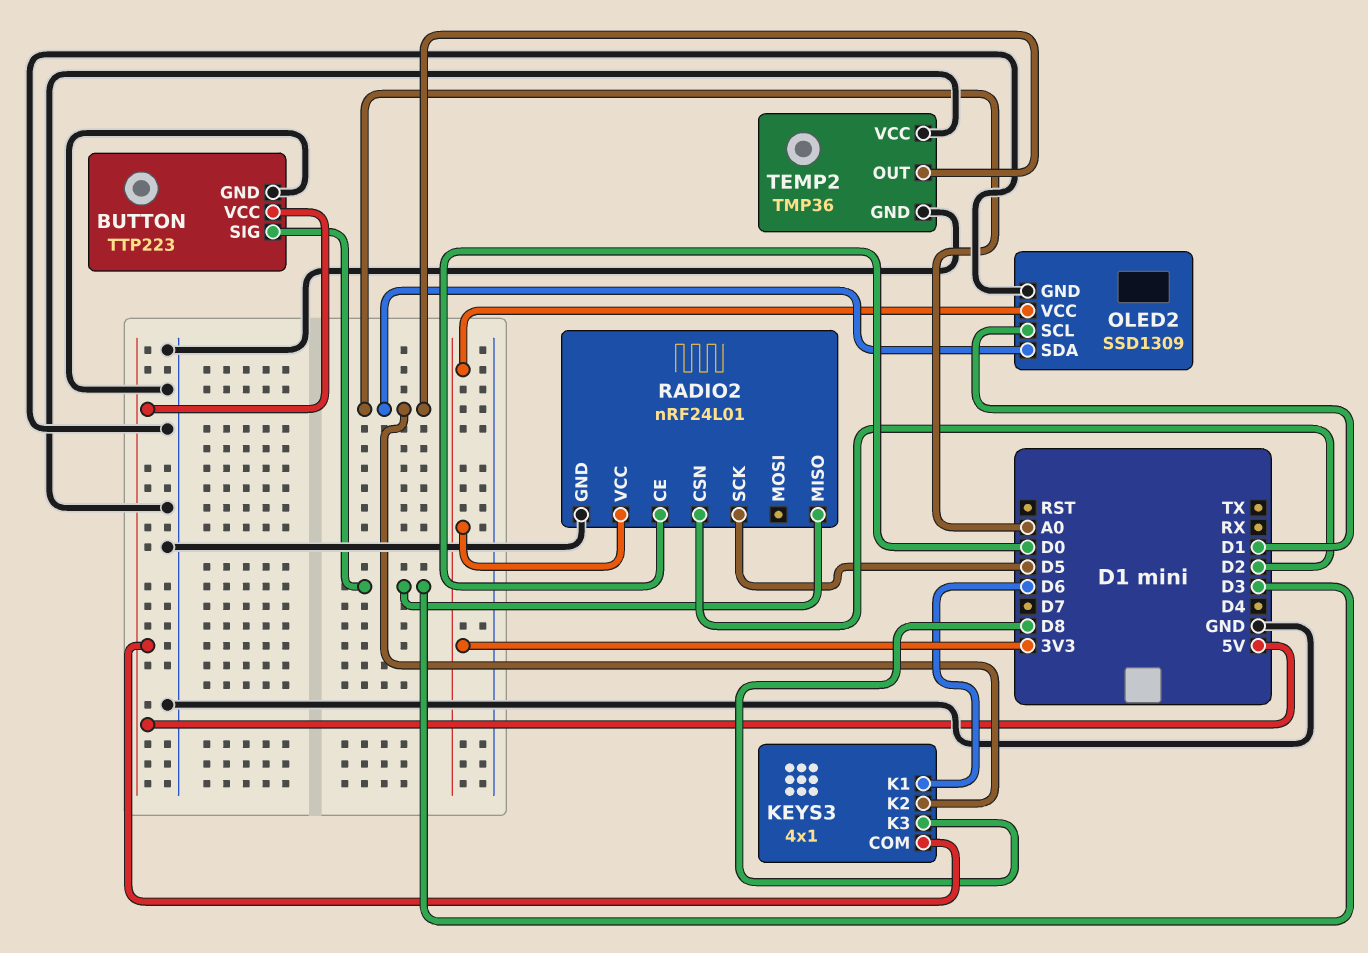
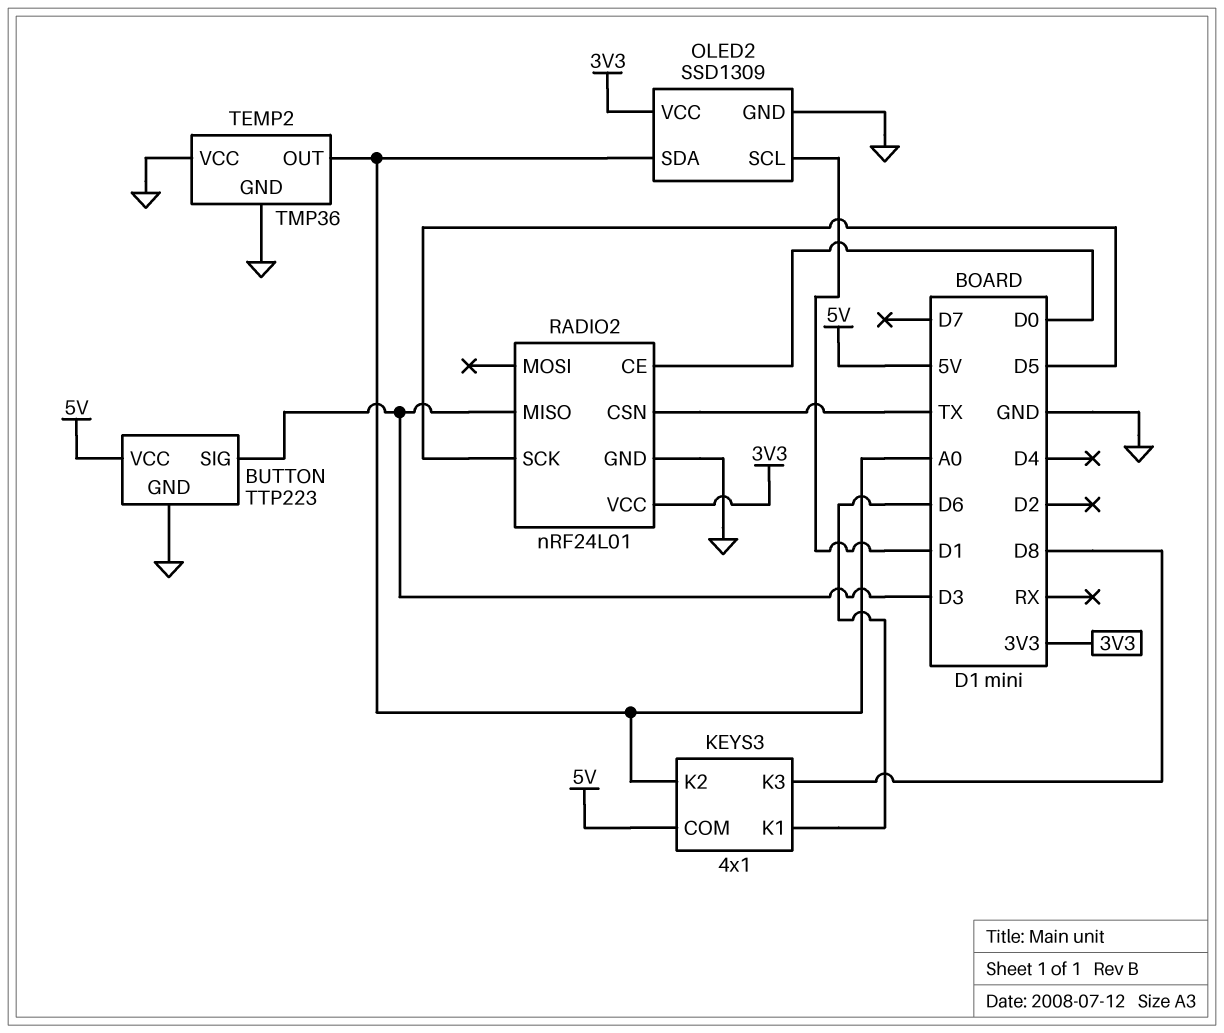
RADIO2 pin CSN: D2 -> TX

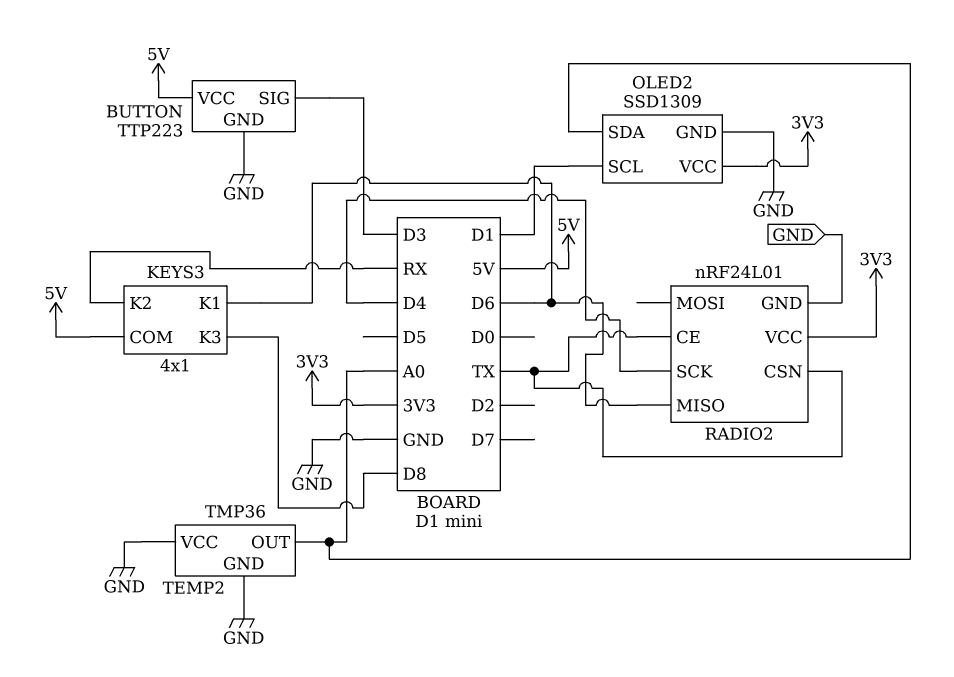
KEYS3 pin K2: A0 -> RX
RADIO2 pin CE: D0 -> TX
RADIO2 pin MISO: D3 -> D6
RADIO2 pin SCK: D5 -> D4

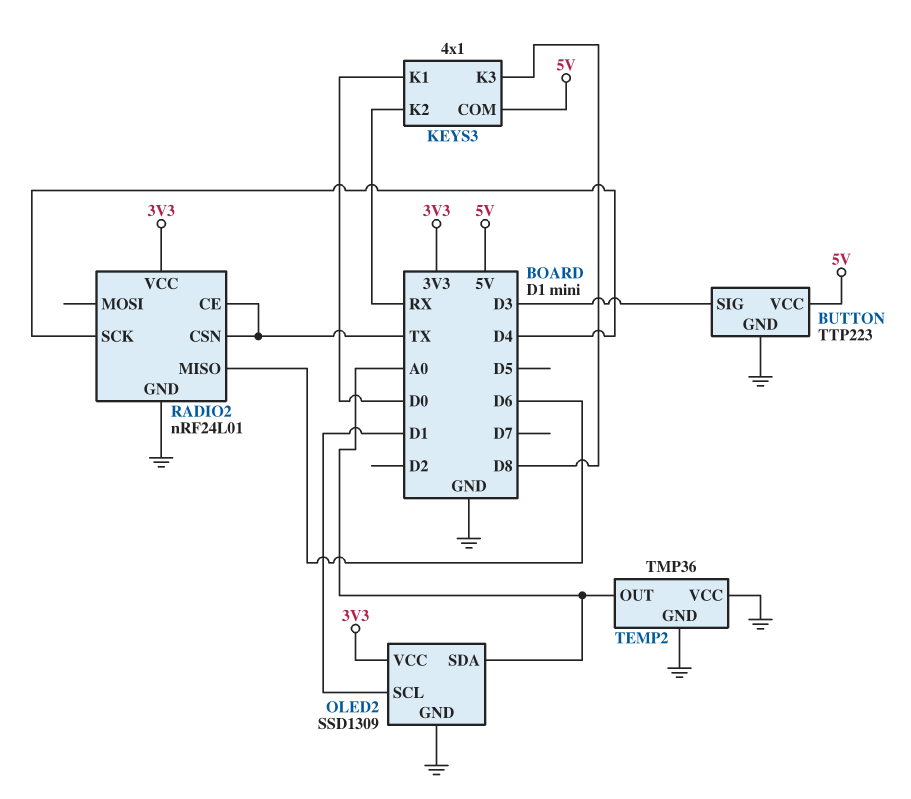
KEYS3 pin K1: D6 -> D0

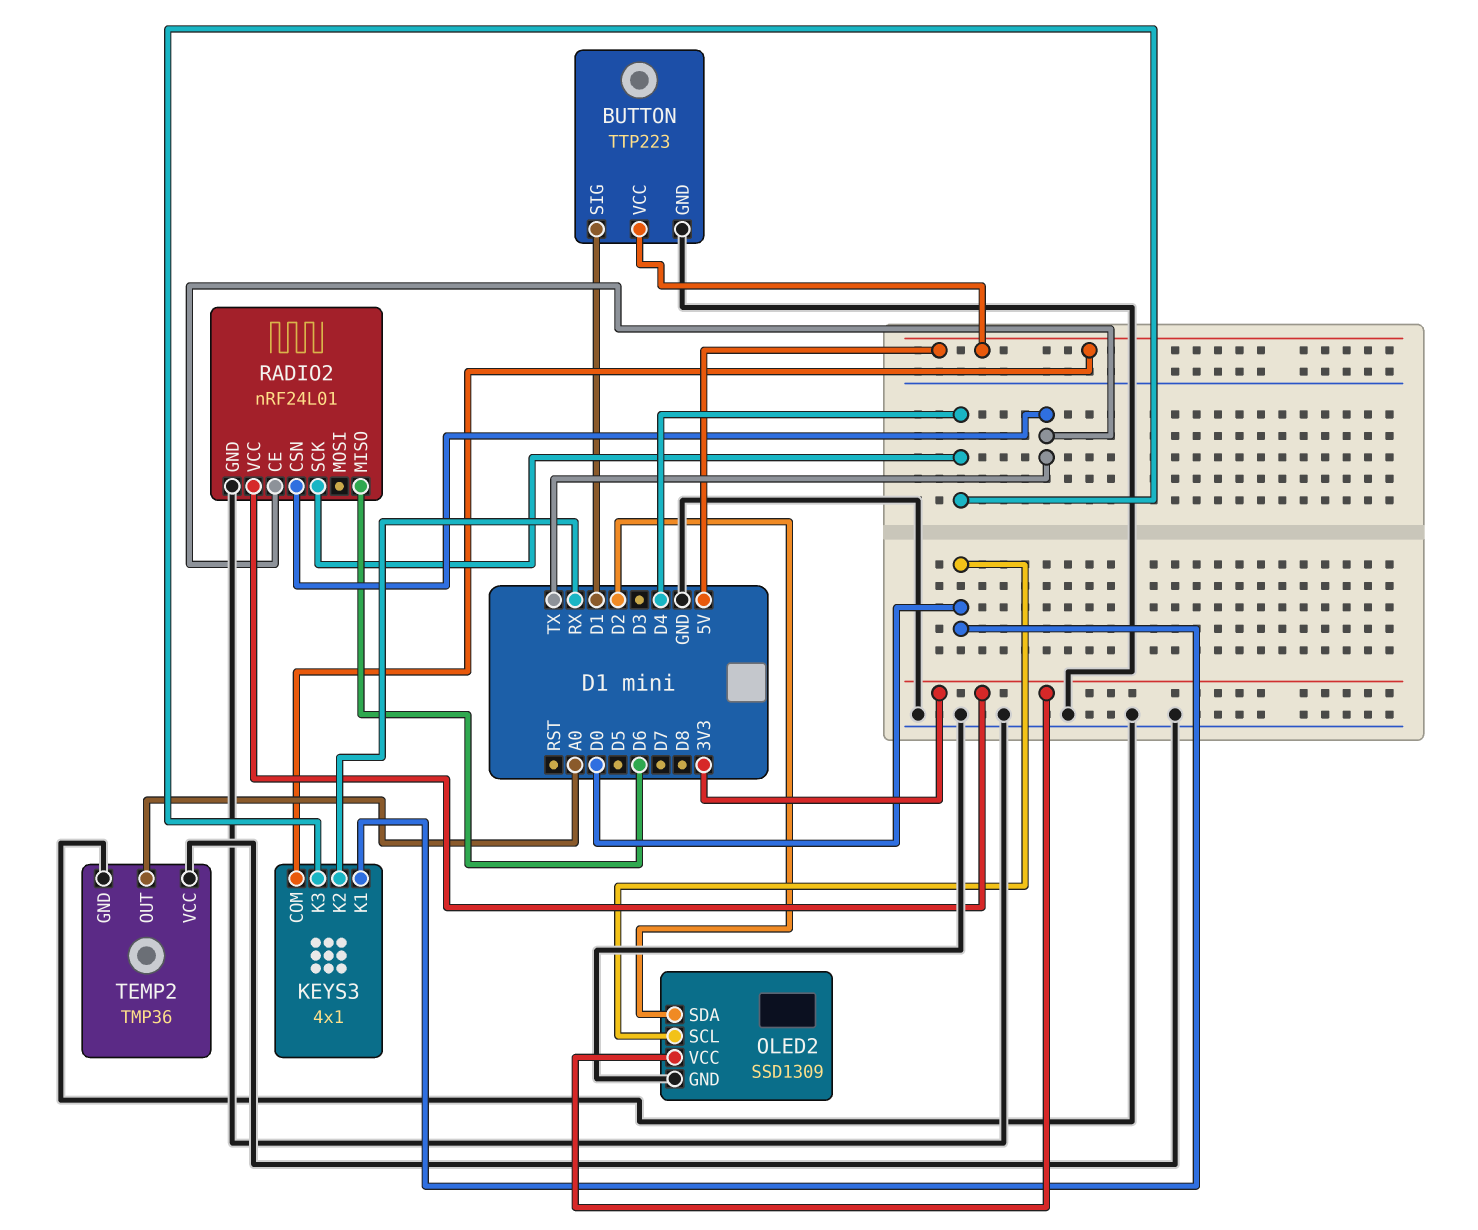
BUTTON pin SIG: D3 -> D1
KEYS3 pin K3: D8 -> D4
OLED2 pin SCL: D1 -> D0
OLED2 pin SDA: A0 -> D2

